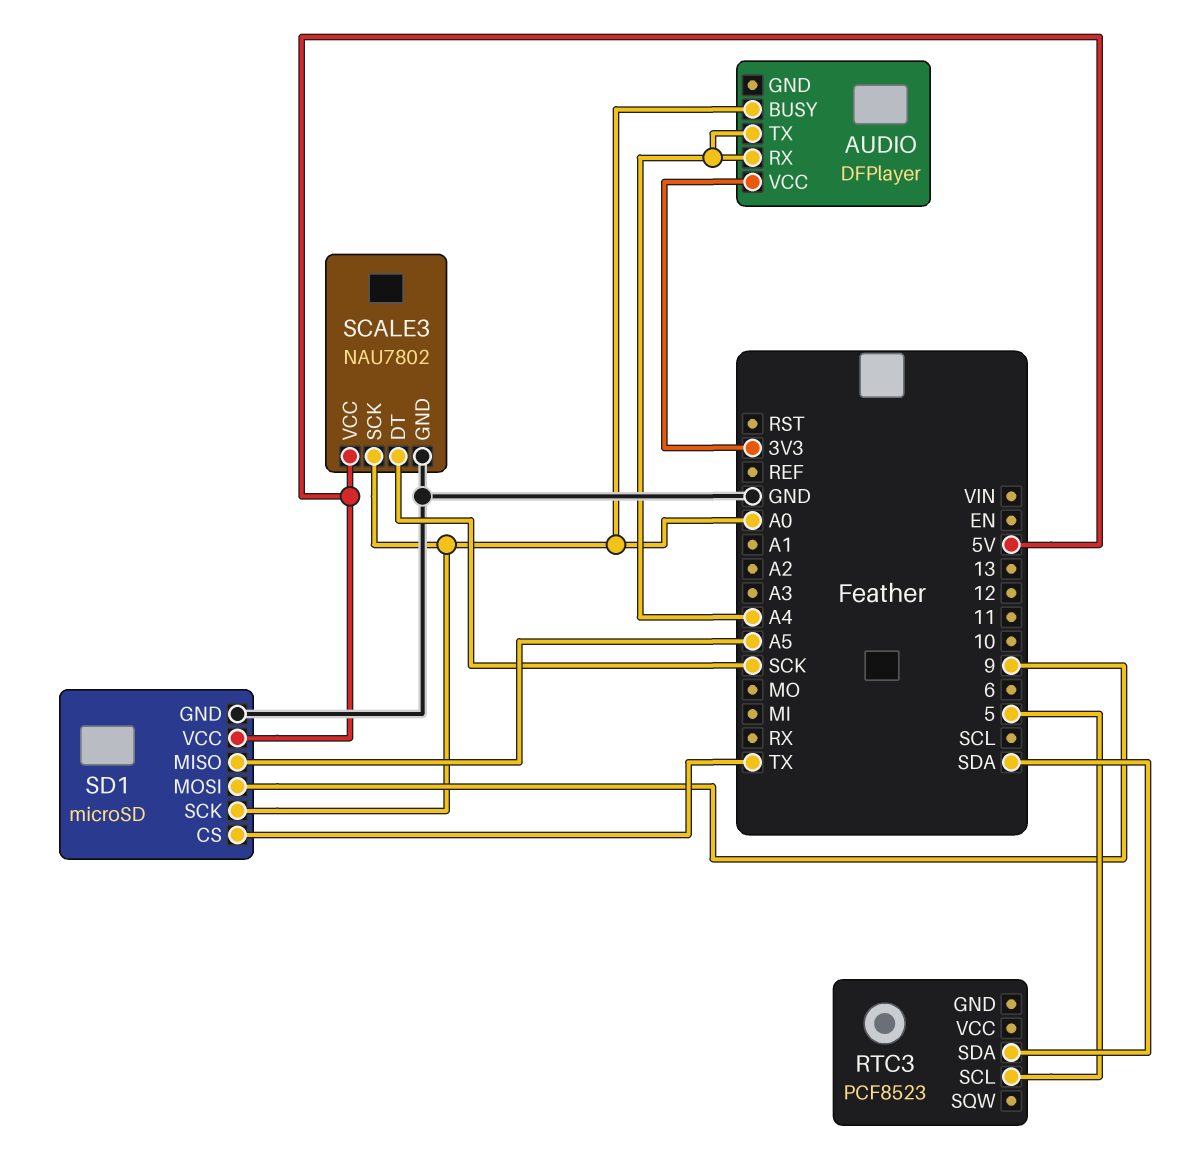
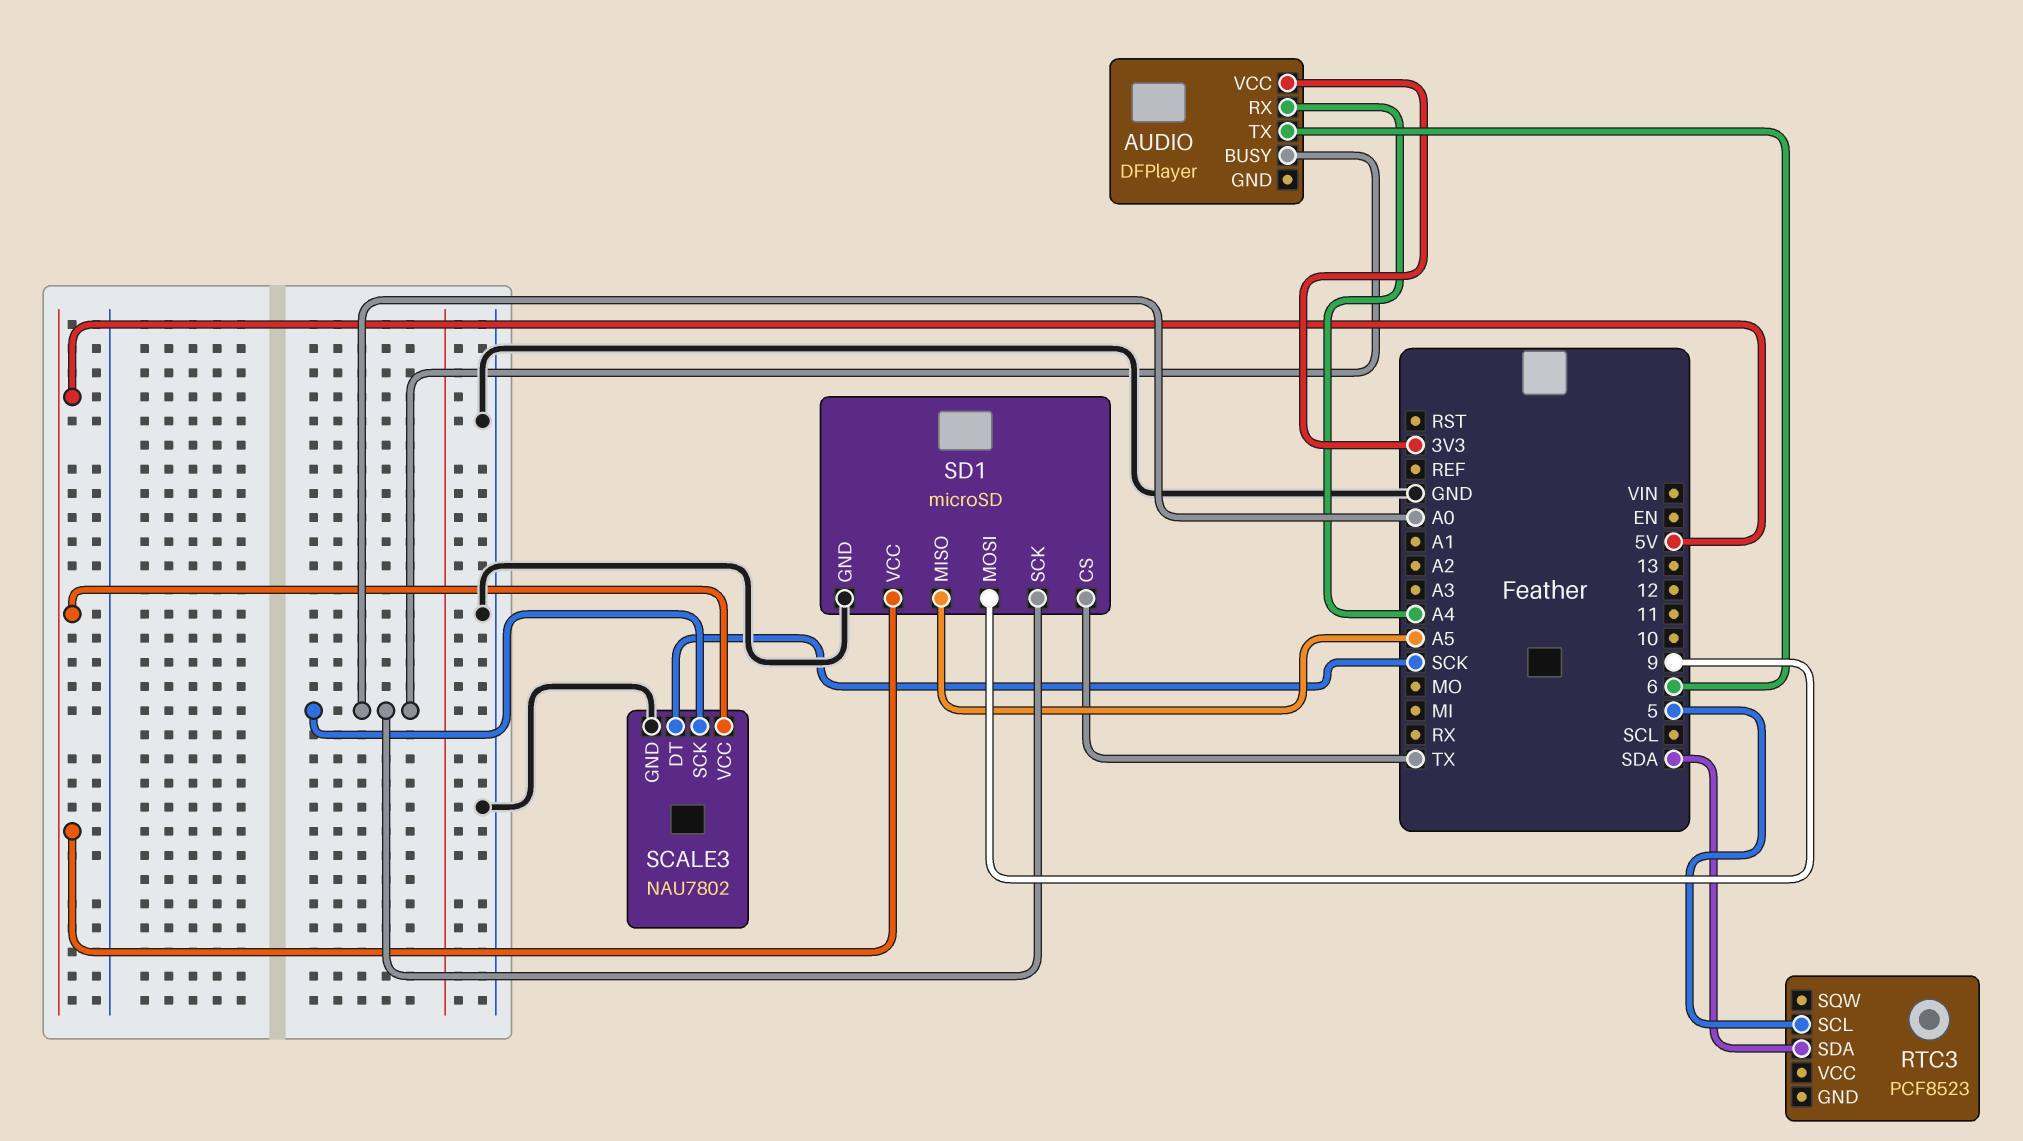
AUDIO pin TX: A4 -> 6

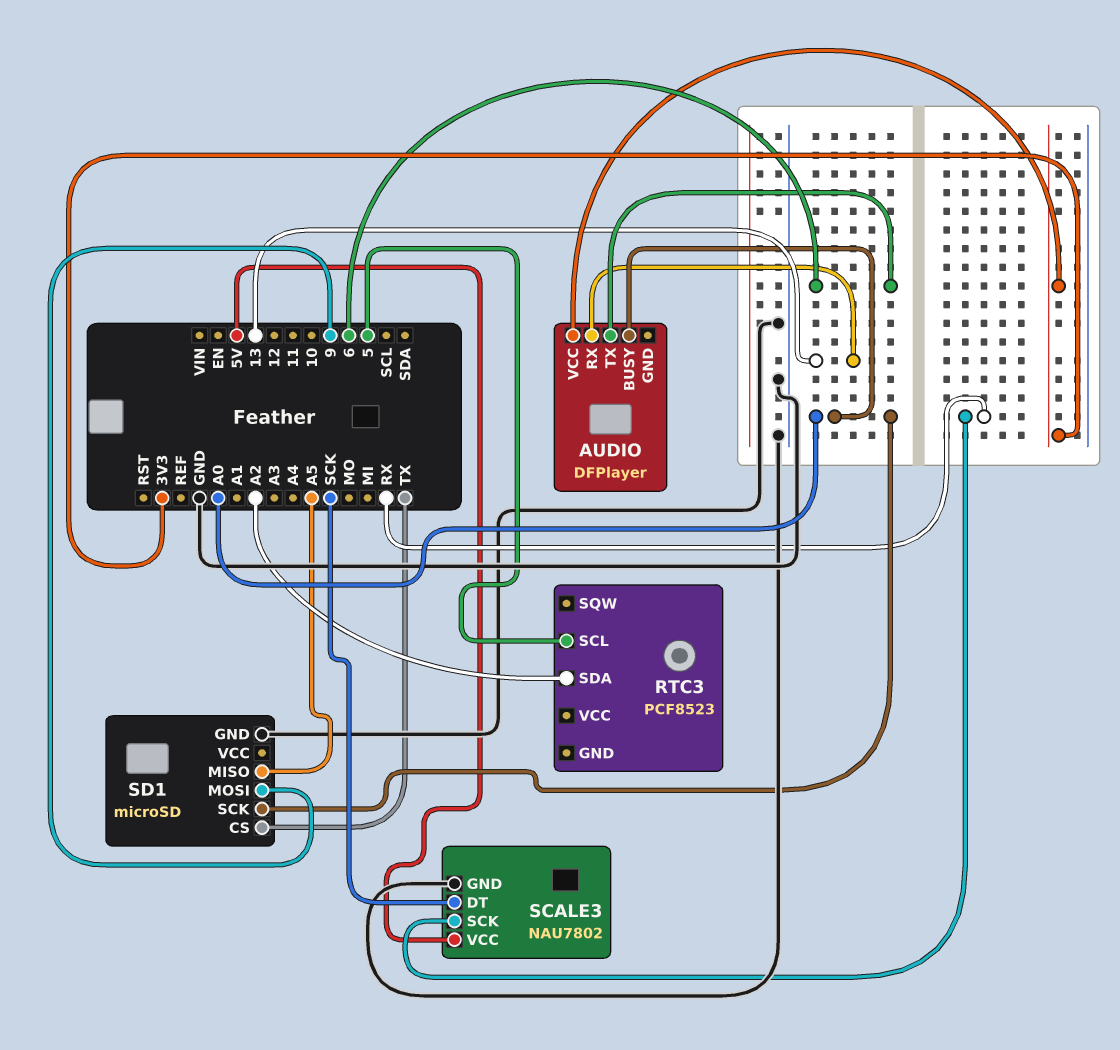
AUDIO pin RX: A4 -> 13
RTC3 pin SDA: SDA -> A2
SCALE3 pin SCK: A0 -> RX
SD1 pin VCC: 5V -> none

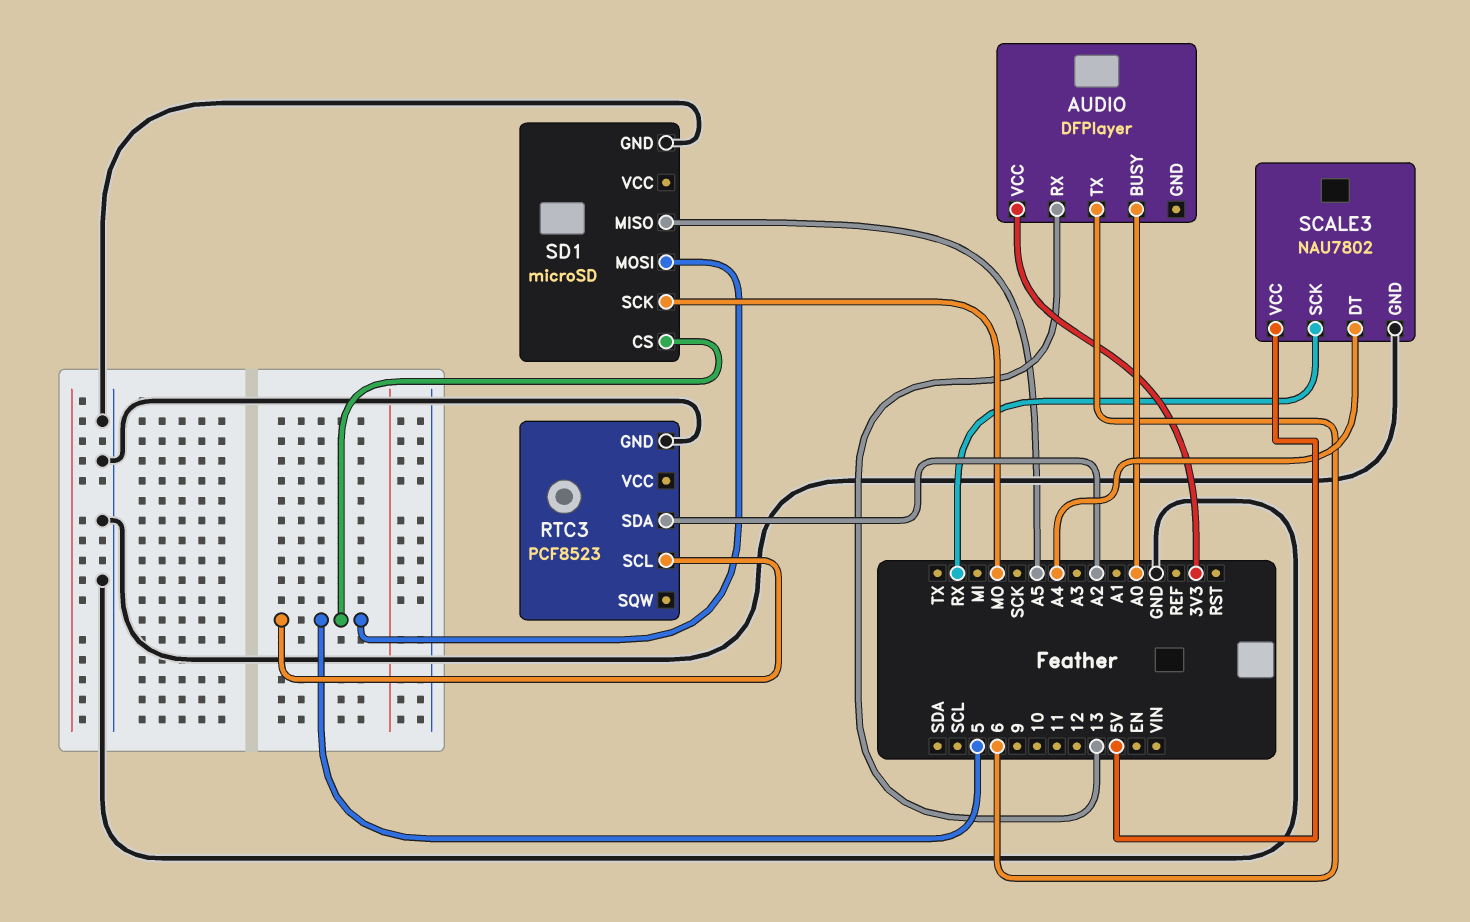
RTC3 pin GND: none -> GND
SCALE3 pin DT: SCK -> A4
SD1 pin CS: TX -> 5
SD1 pin MOSI: 9 -> 5
SD1 pin SCK: A0 -> MO

